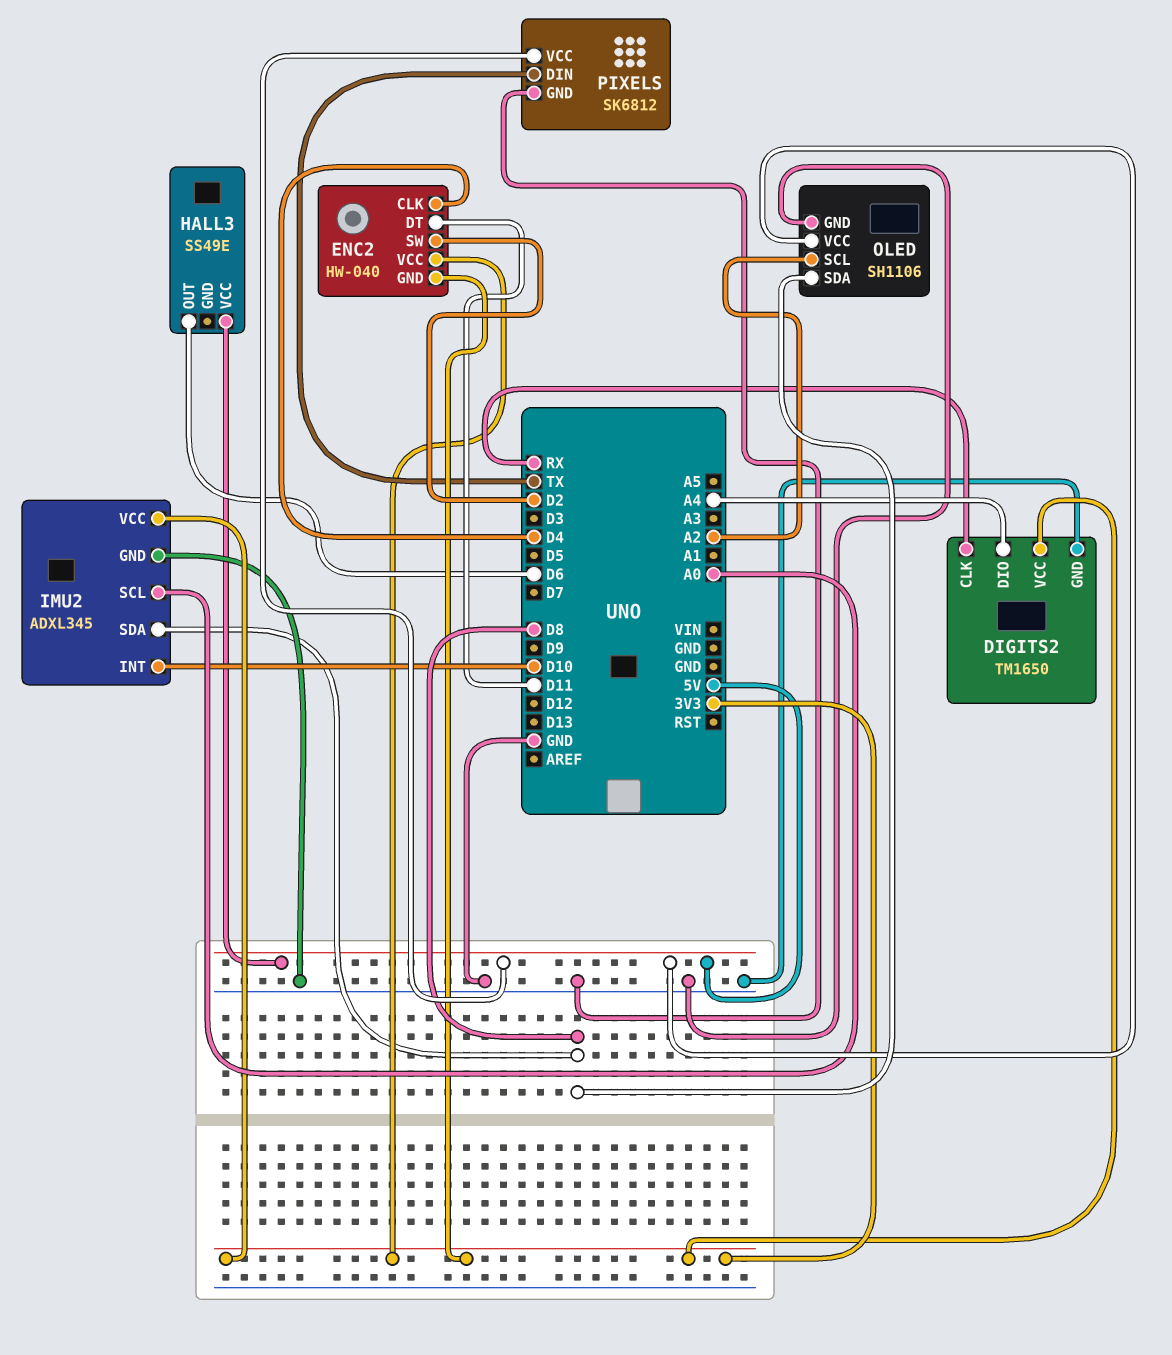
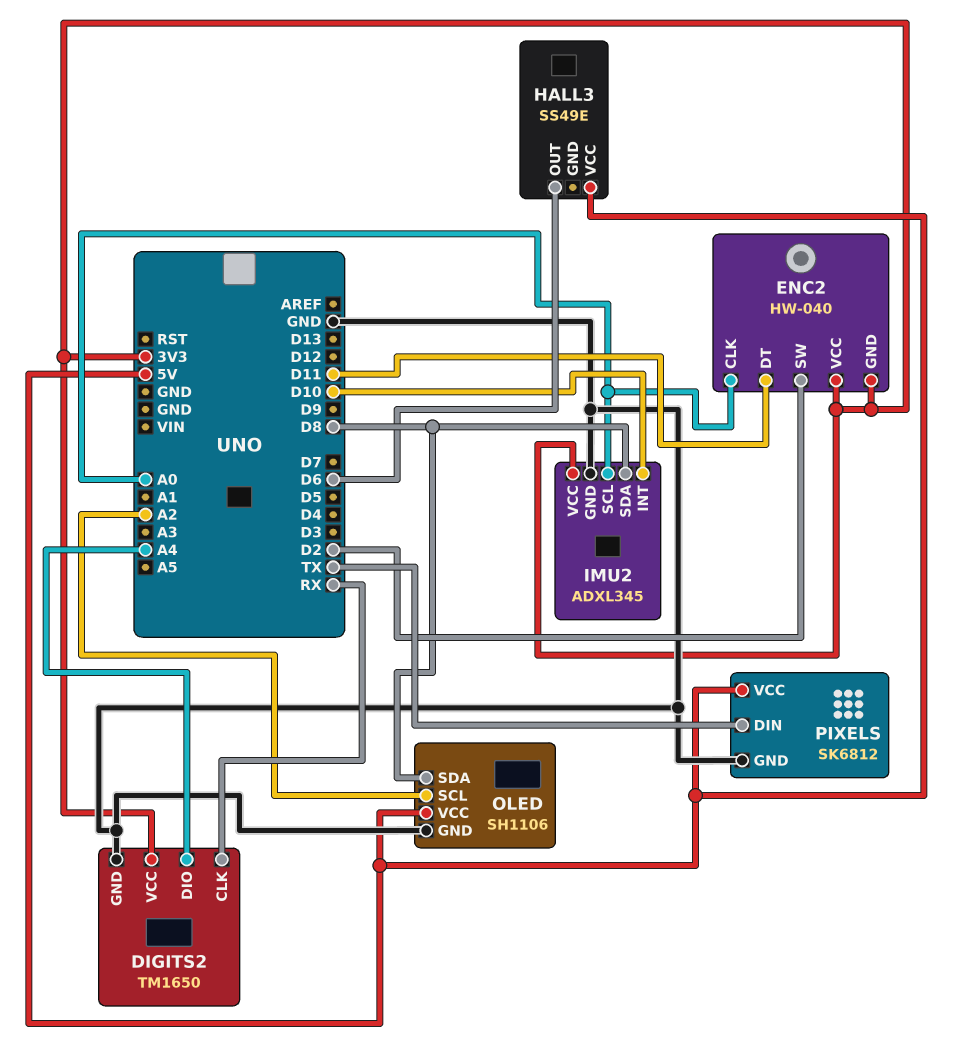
ENC2 pin CLK: D4 -> A0

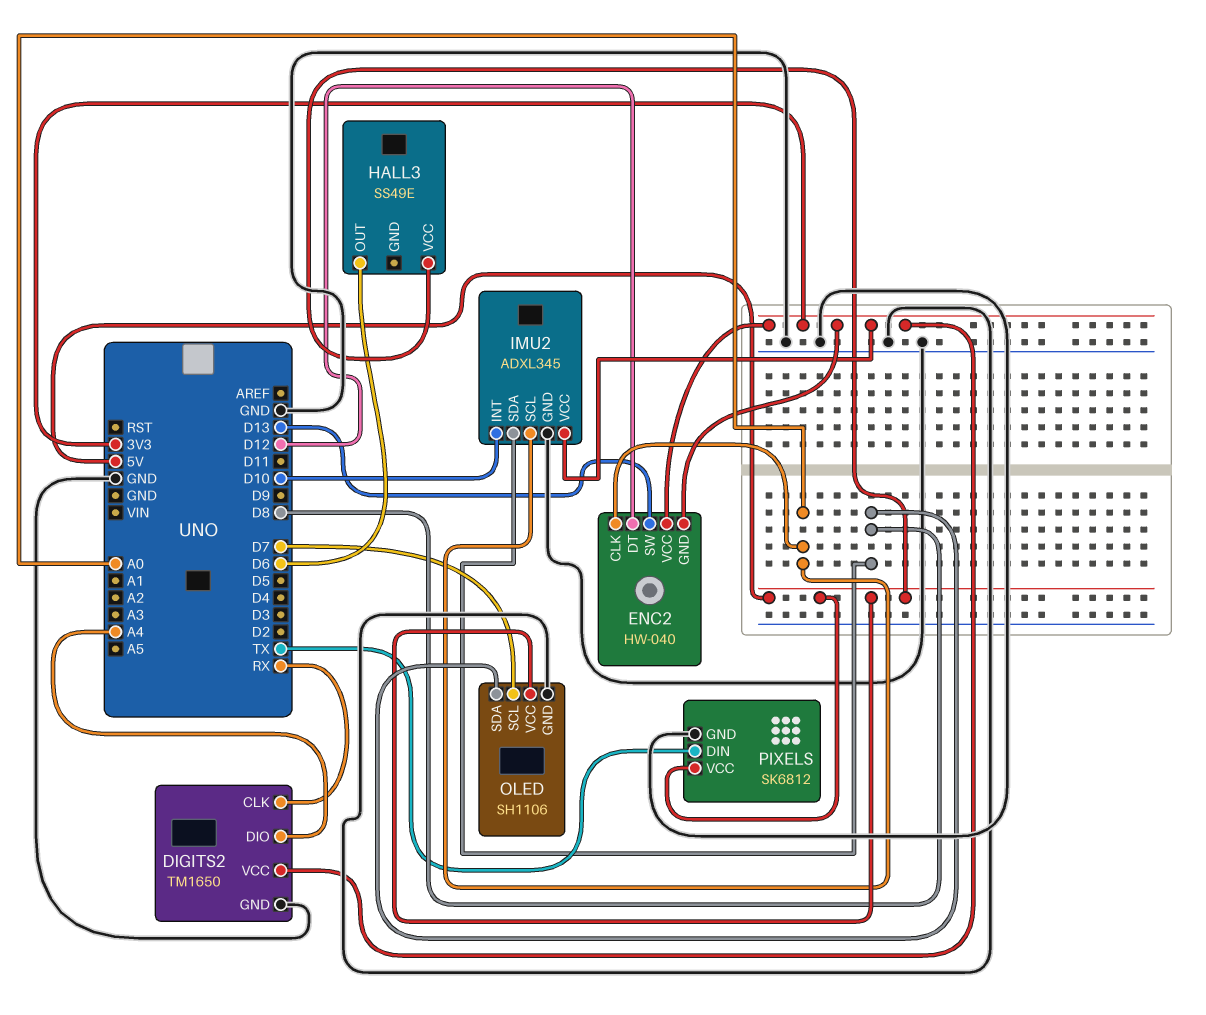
ENC2 pin DT: D11 -> D12
ENC2 pin SW: D2 -> D13
OLED pin SCL: A2 -> D7

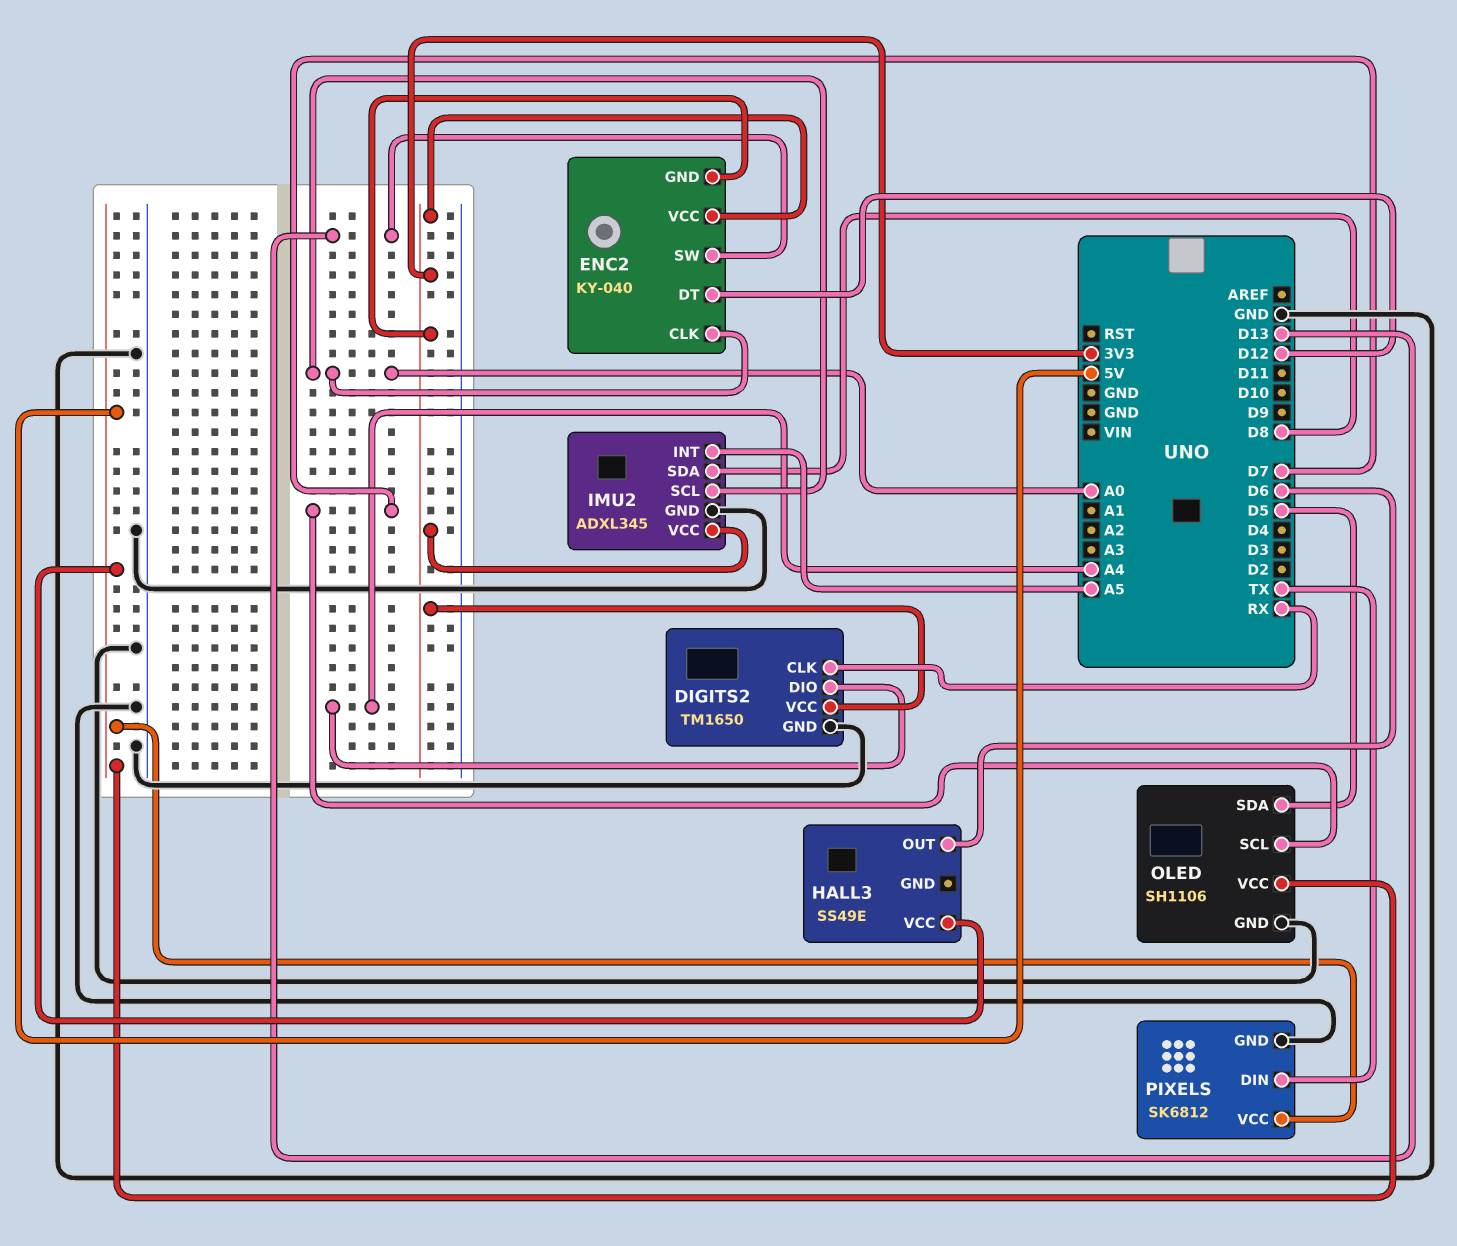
ENC2: HW-040 -> KY-040
IMU2 pin INT: D10 -> A5
OLED pin SDA: D8 -> D5

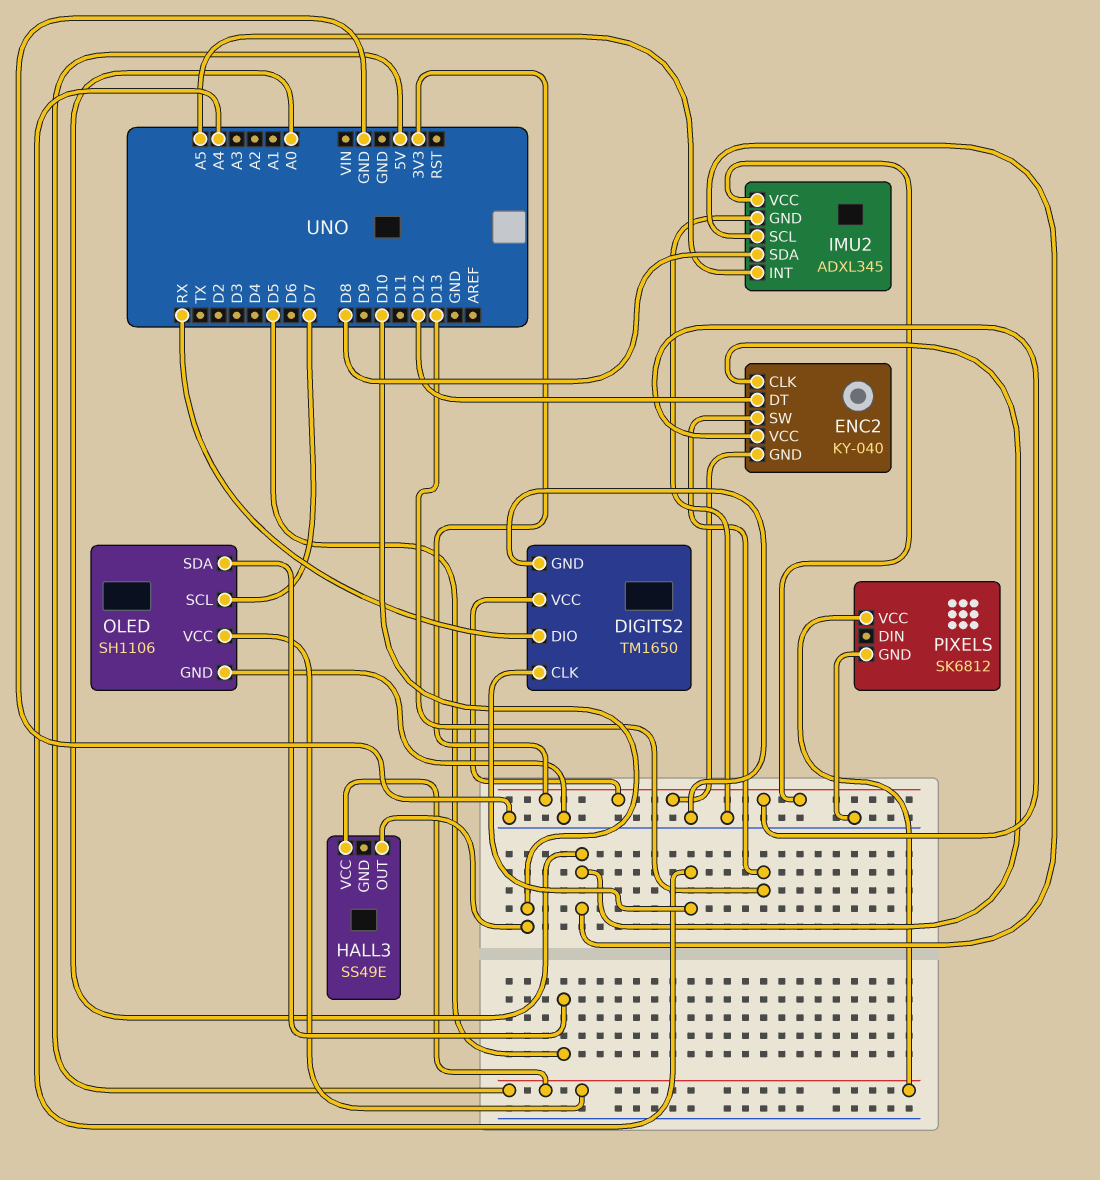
DIGITS2 pin CLK: RX -> A4
DIGITS2 pin DIO: A4 -> RX
HALL3 pin OUT: D6 -> D10
PIXELS pin DIN: TX -> none

